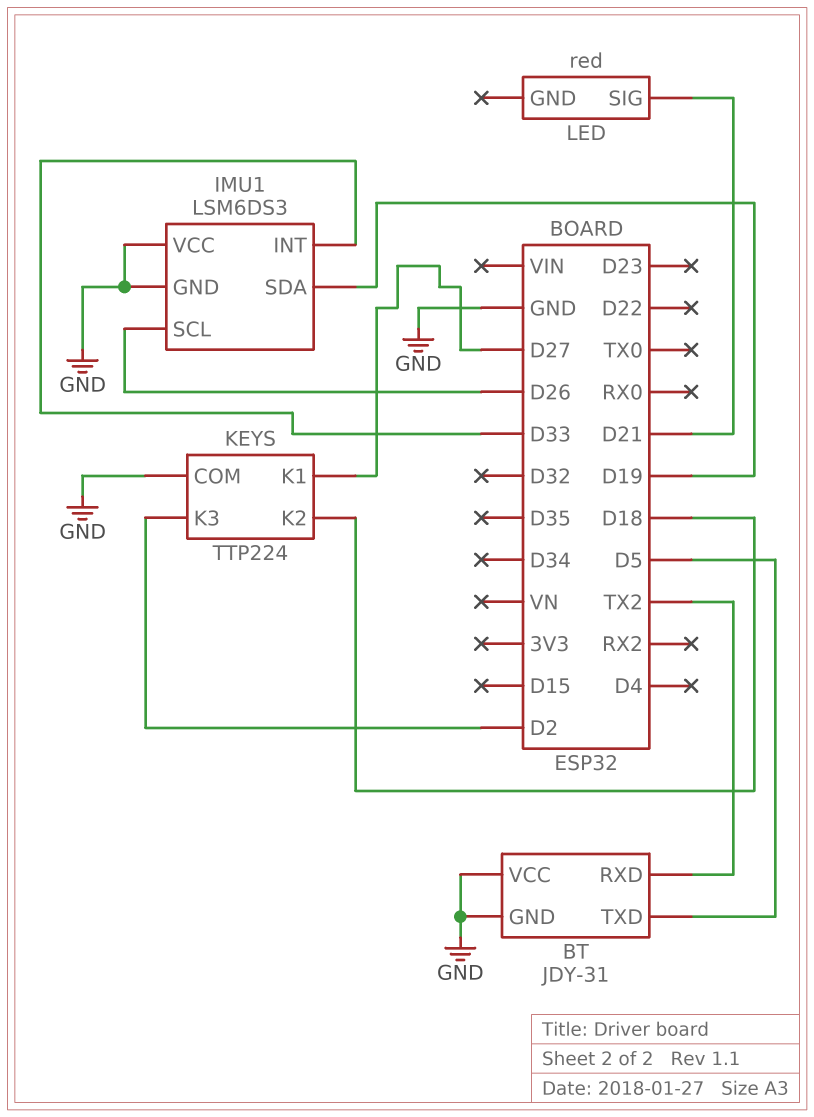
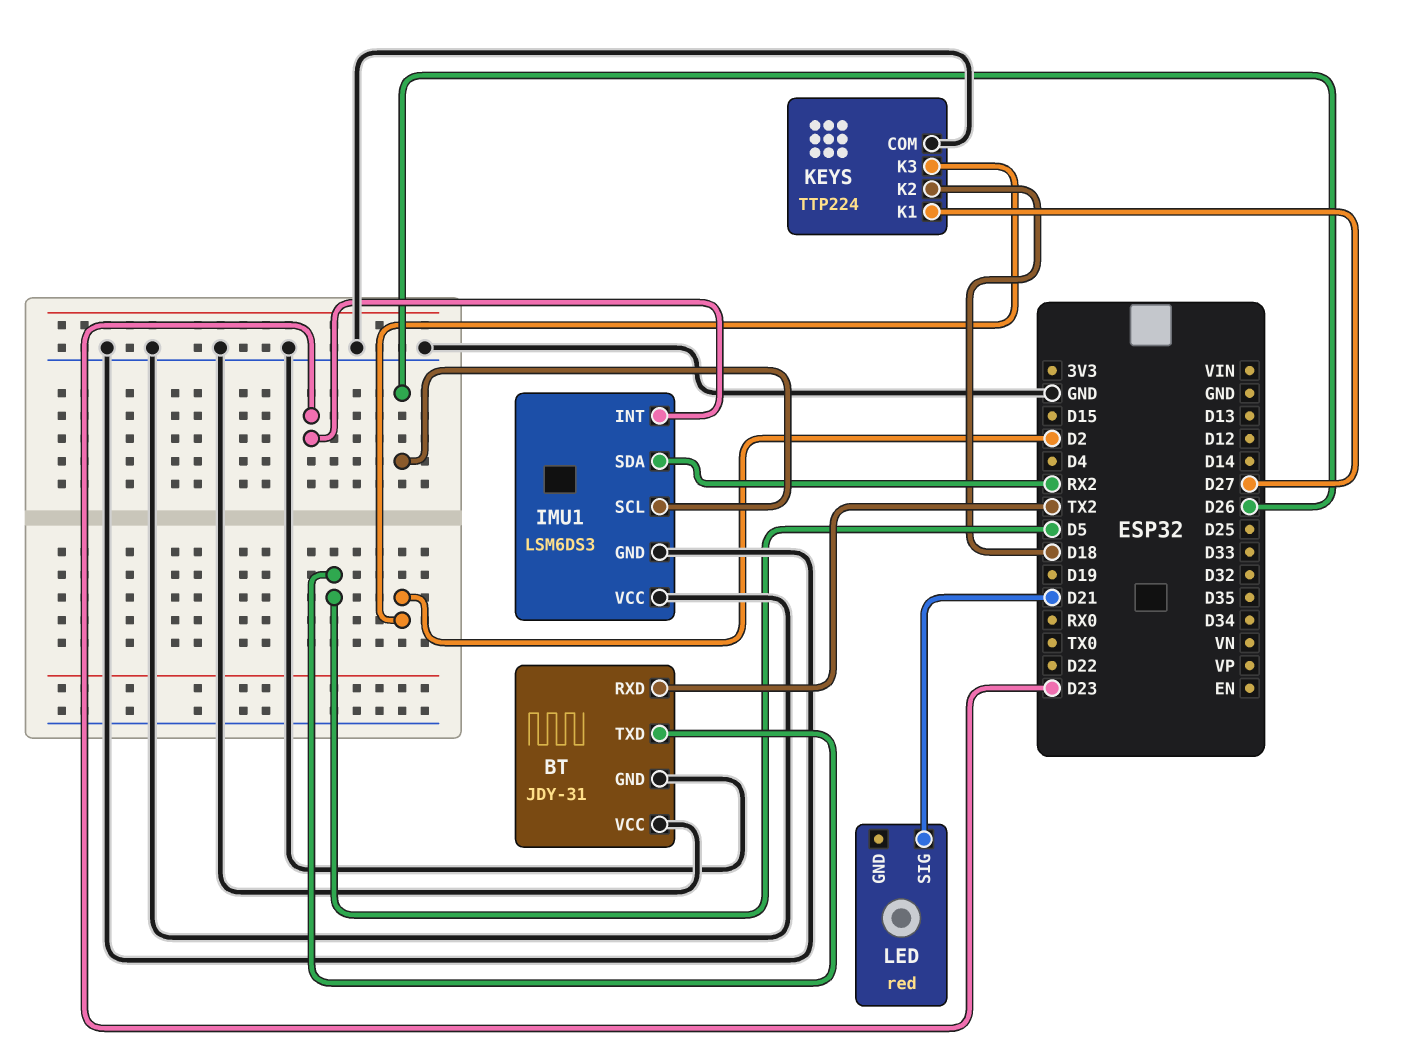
IMU1 pin INT: D33 -> D23
IMU1 pin SDA: D19 -> RX2

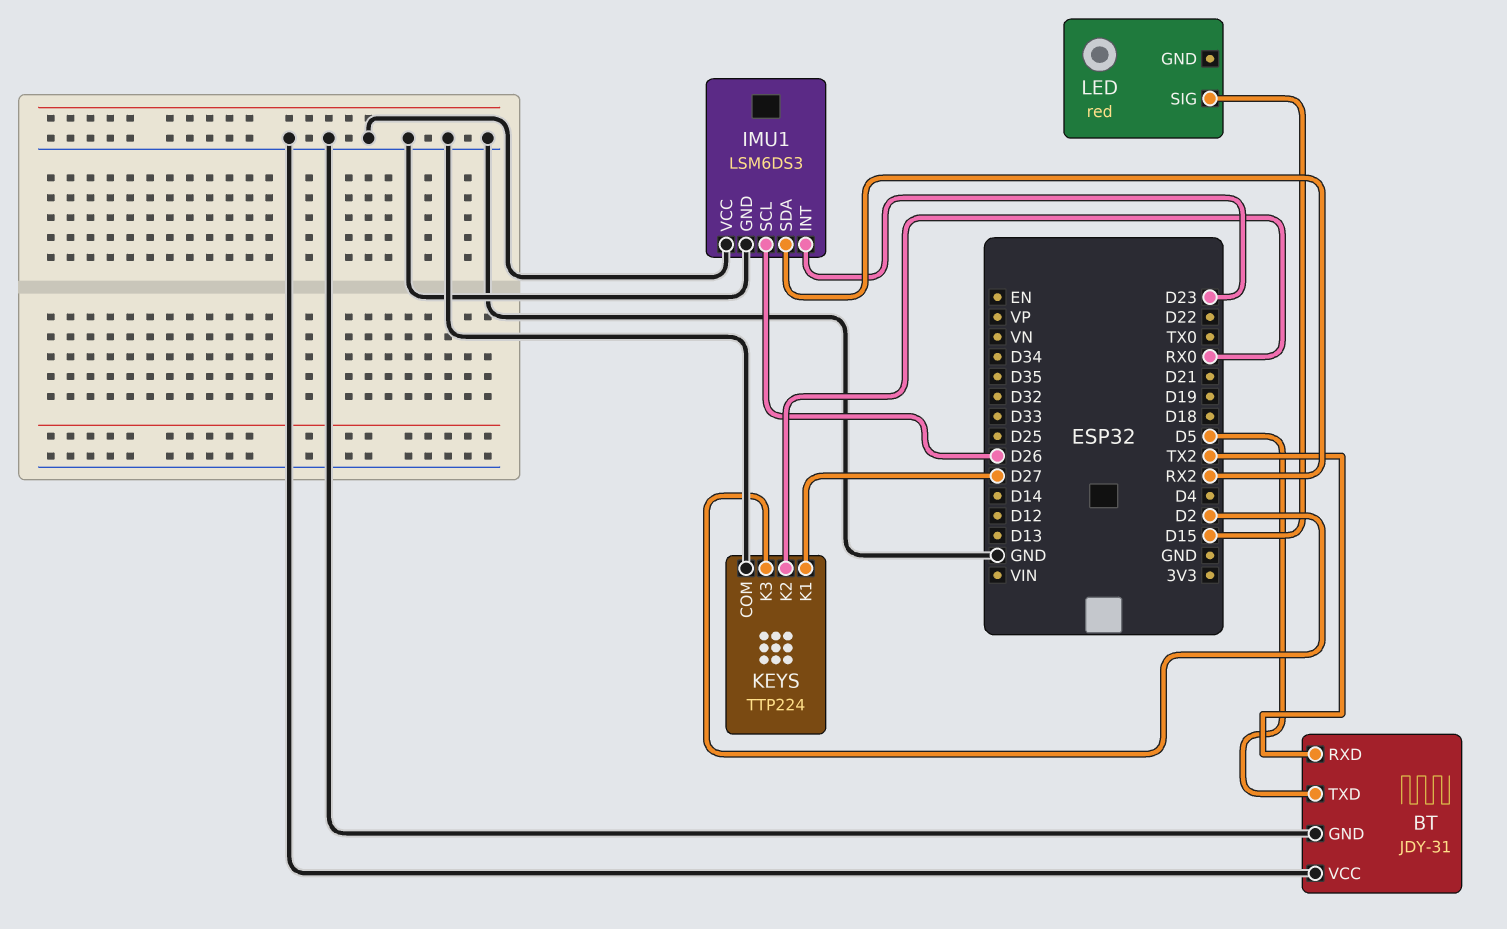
KEYS pin K2: D18 -> RX0
LED pin SIG: D21 -> D15

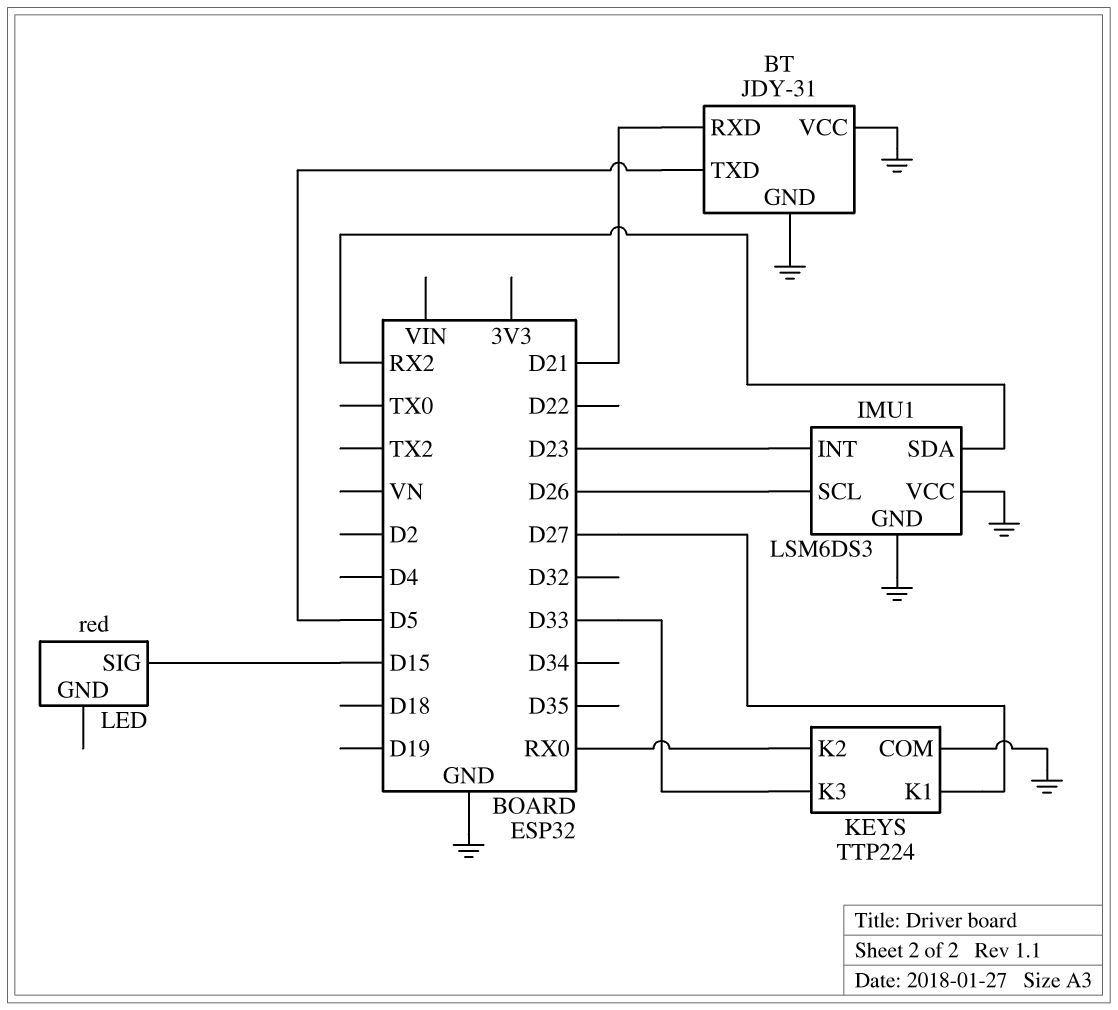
BT pin RXD: TX2 -> D21
KEYS pin K3: D2 -> D33

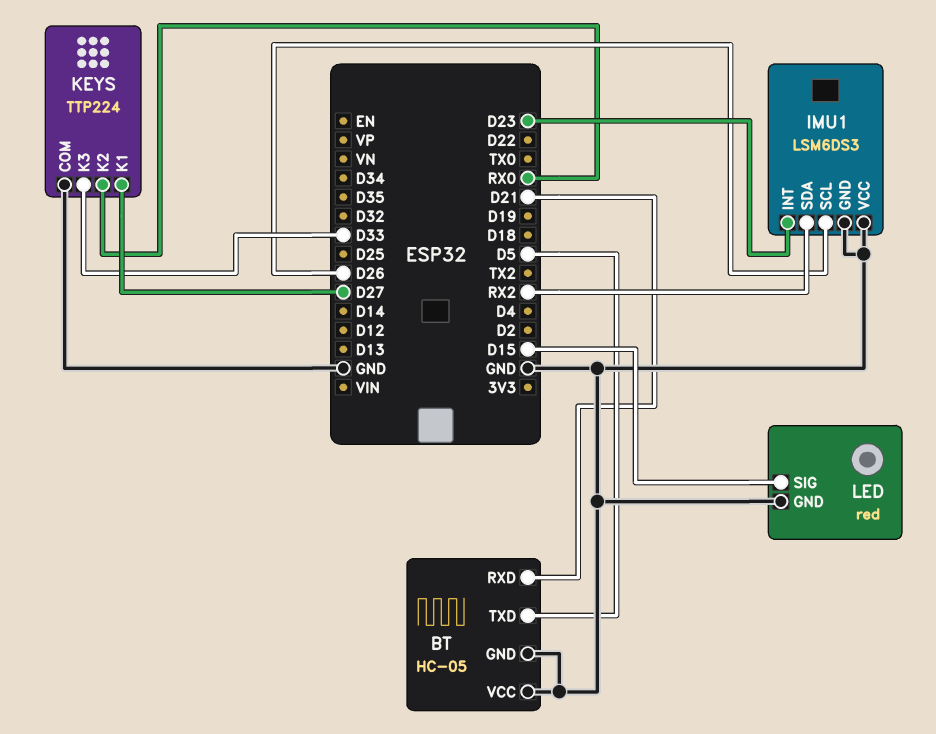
BT: JDY-31 -> HC-05
LED pin GND: none -> GND

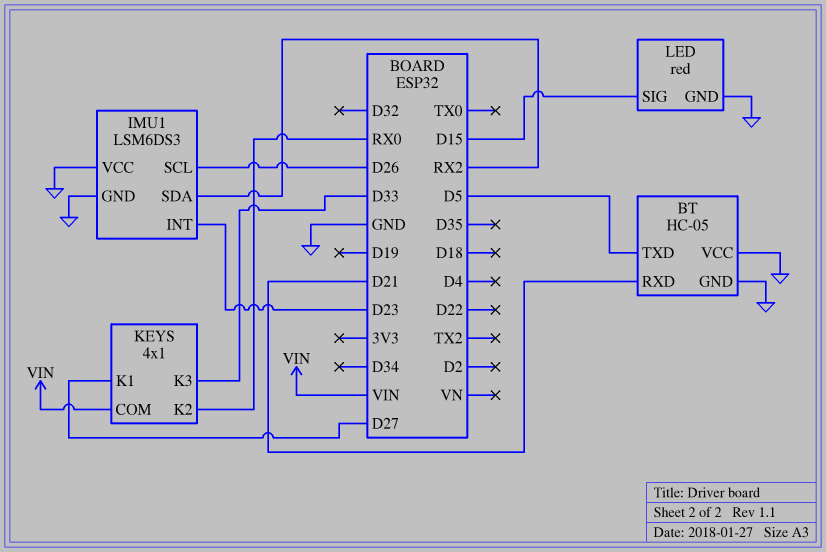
KEYS: TTP224 -> 4x1
KEYS pin COM: GND -> VIN

